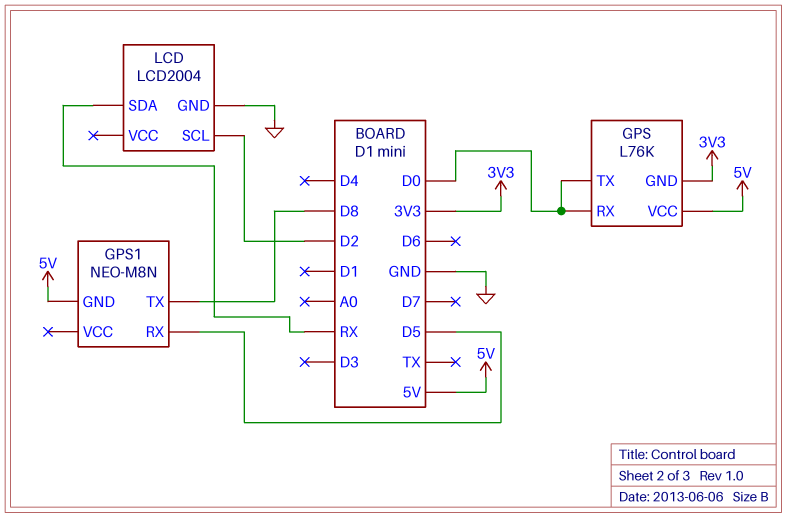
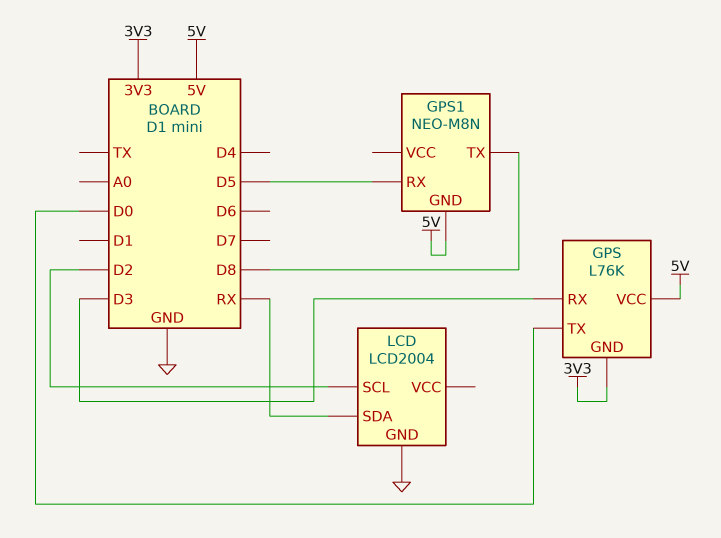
GPS pin RX: D0 -> D3

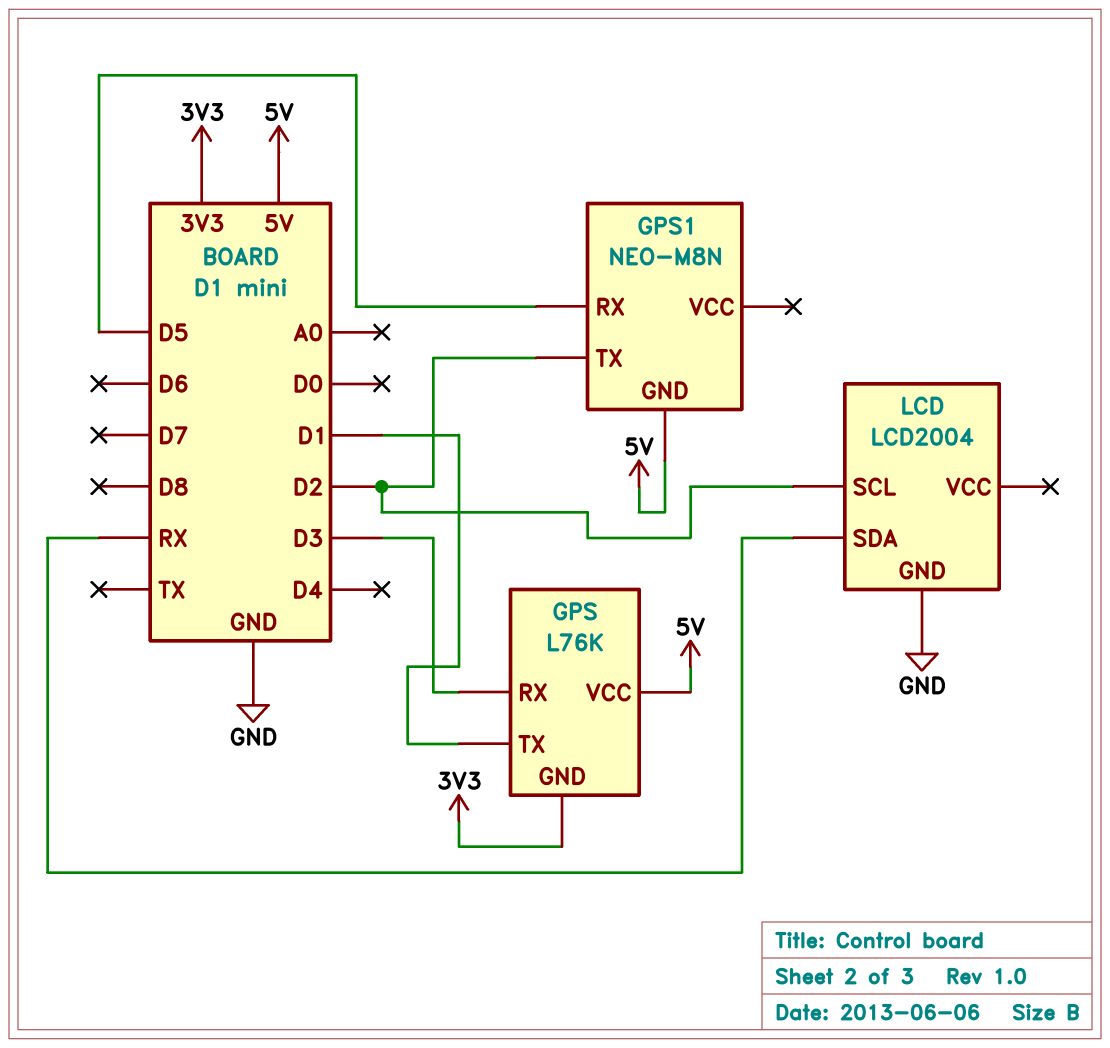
GPS pin TX: D0 -> D1
GPS1 pin TX: D8 -> D2

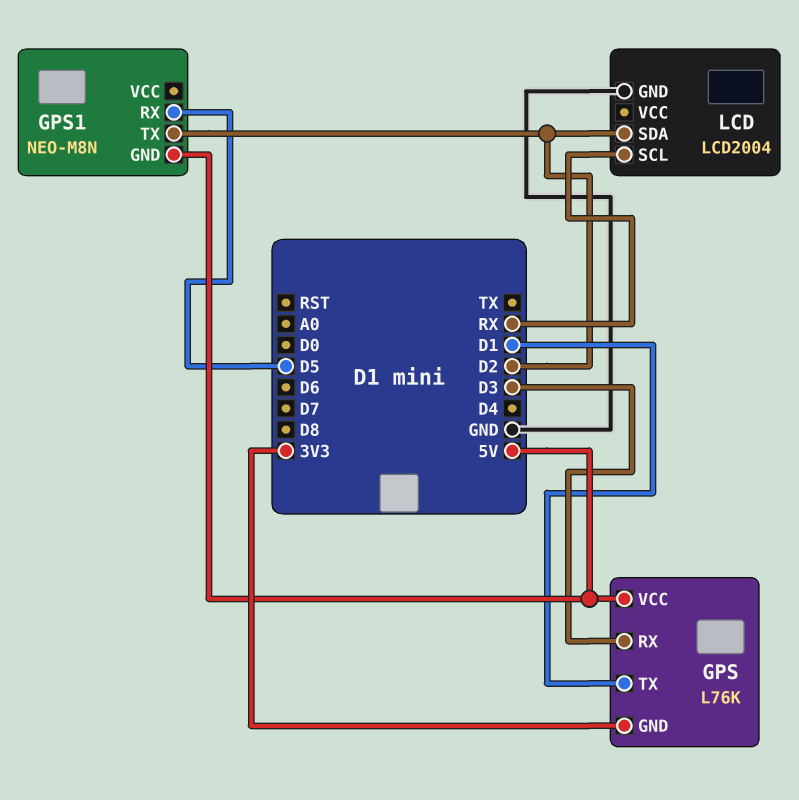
LCD pin SCL: D2 -> RX
LCD pin SDA: RX -> D2

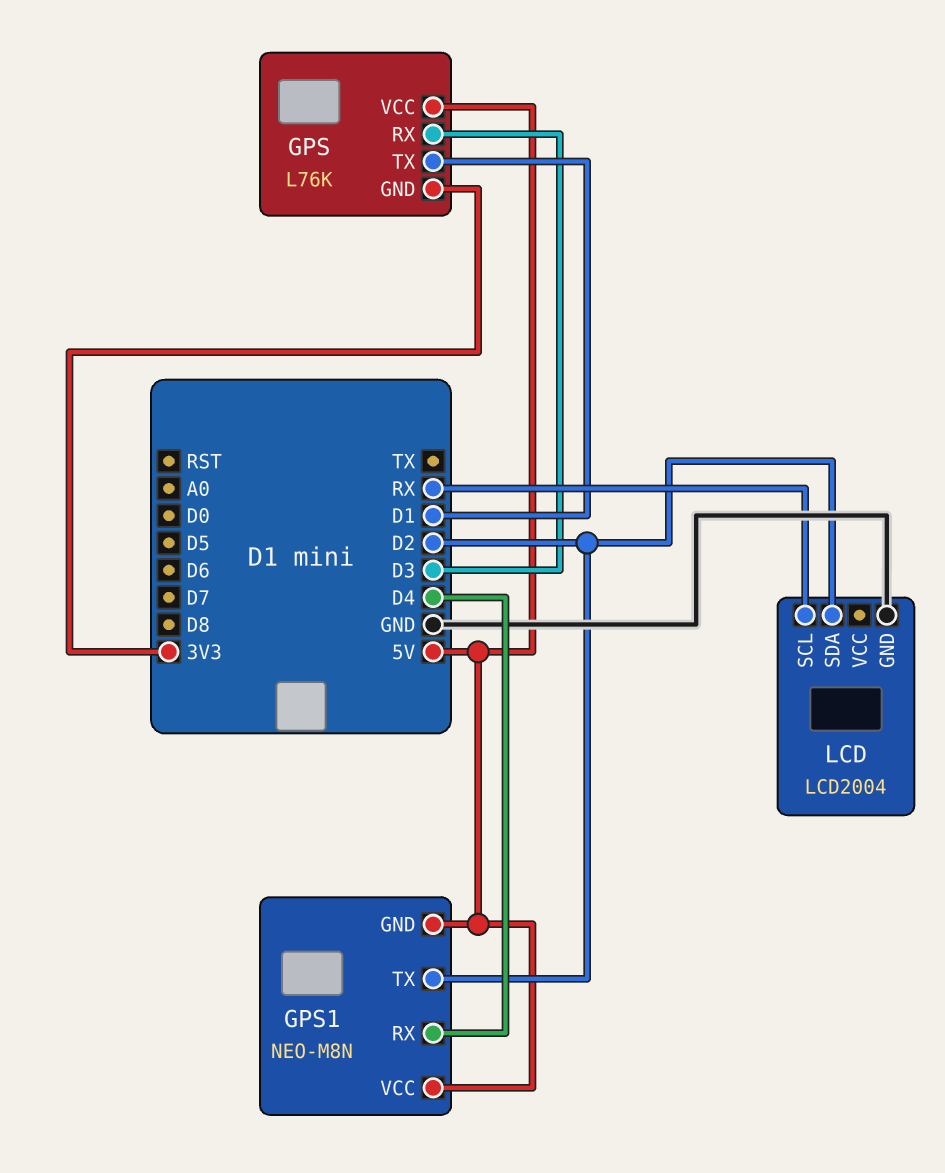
GPS1 pin RX: D5 -> D4
GPS1 pin VCC: none -> 5V

